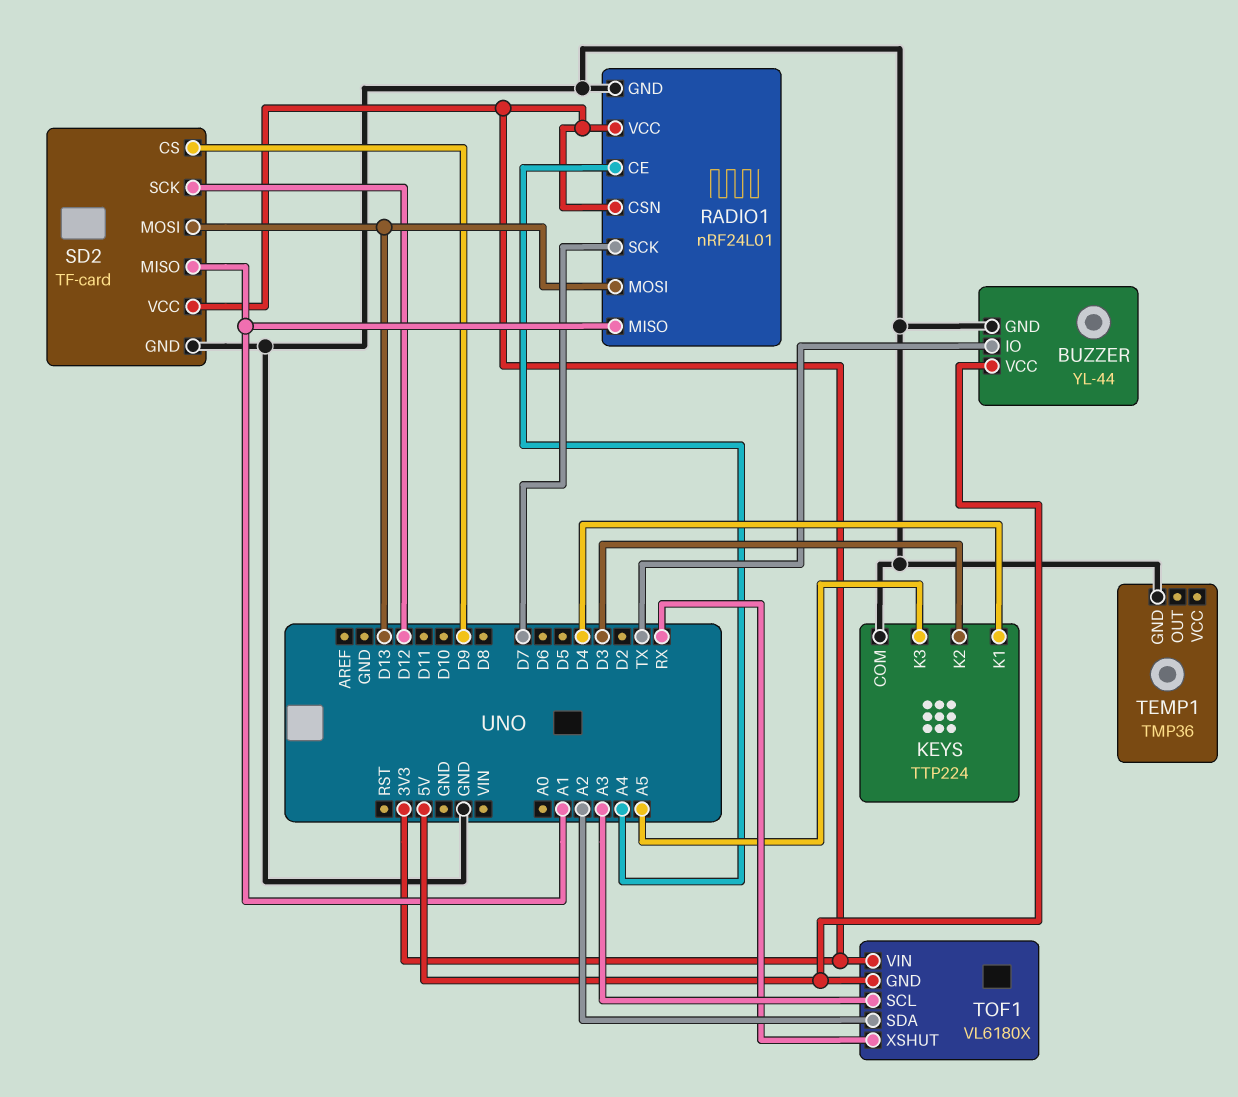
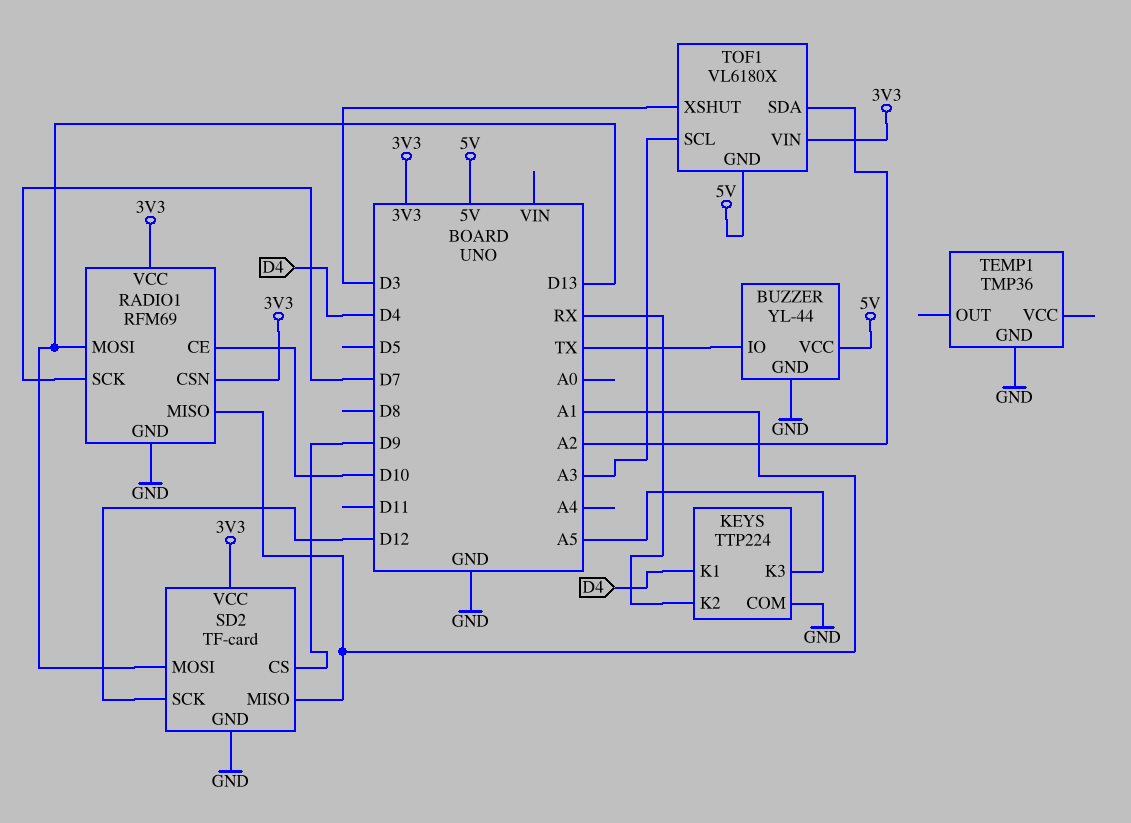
KEYS pin K2: D3 -> RX
RADIO1: nRF24L01 -> RFM69
RADIO1 pin CE: A4 -> D10
TOF1 pin XSHUT: RX -> D3

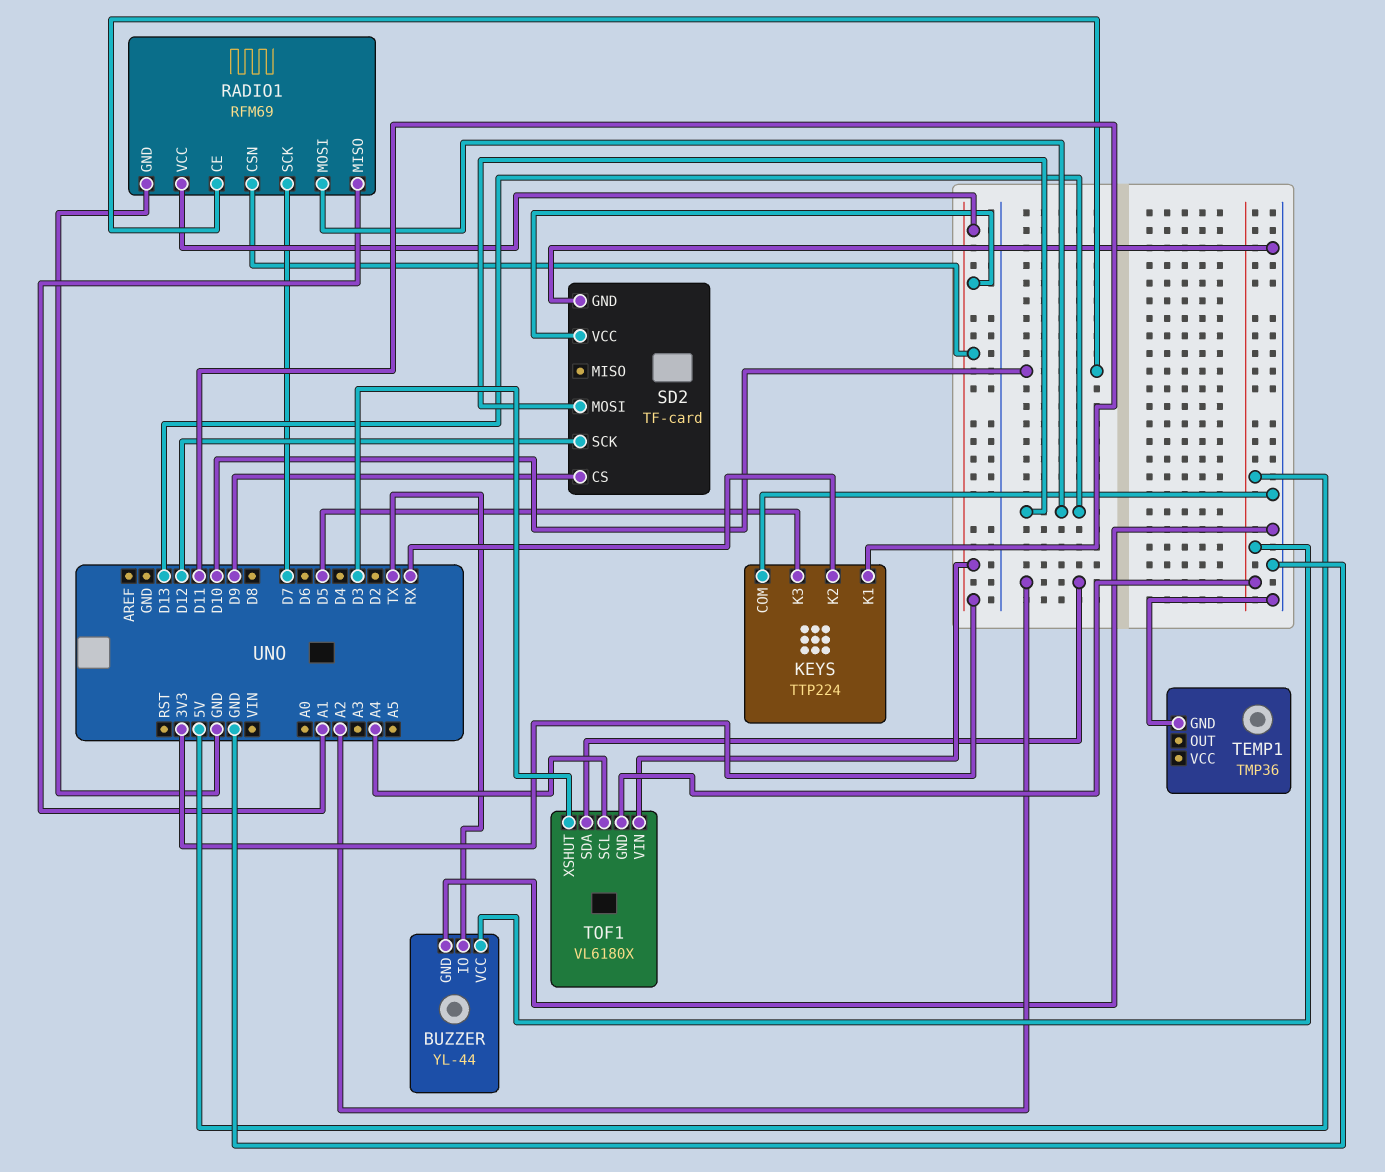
KEYS pin K1: D4 -> D11
KEYS pin K3: A5 -> D5
SD2 pin MISO: A1 -> none
TOF1 pin SCL: A3 -> A4

